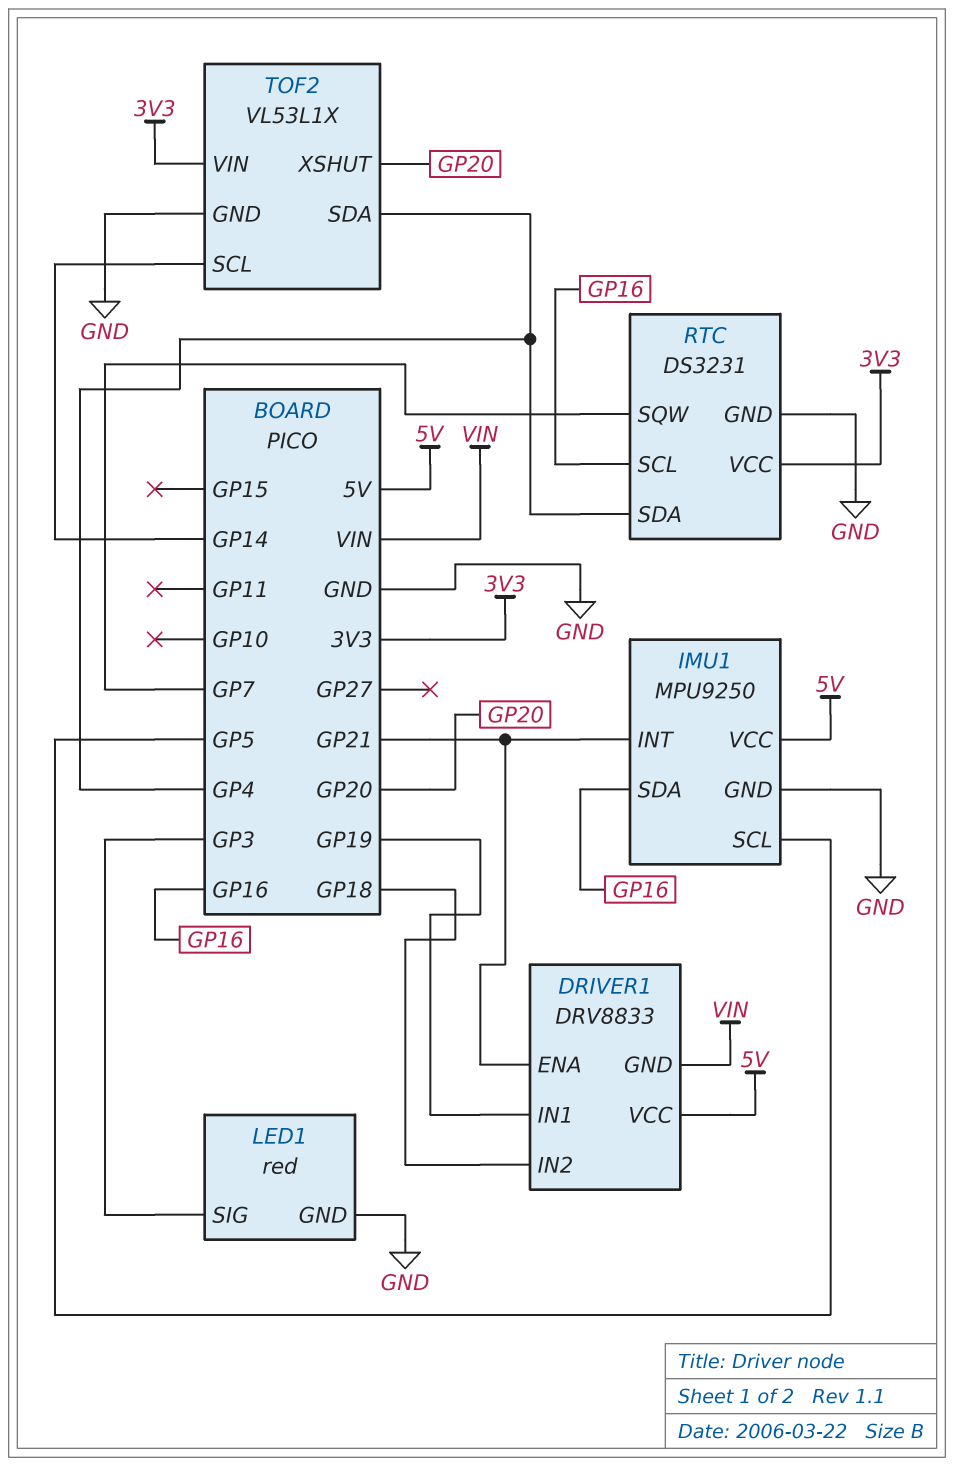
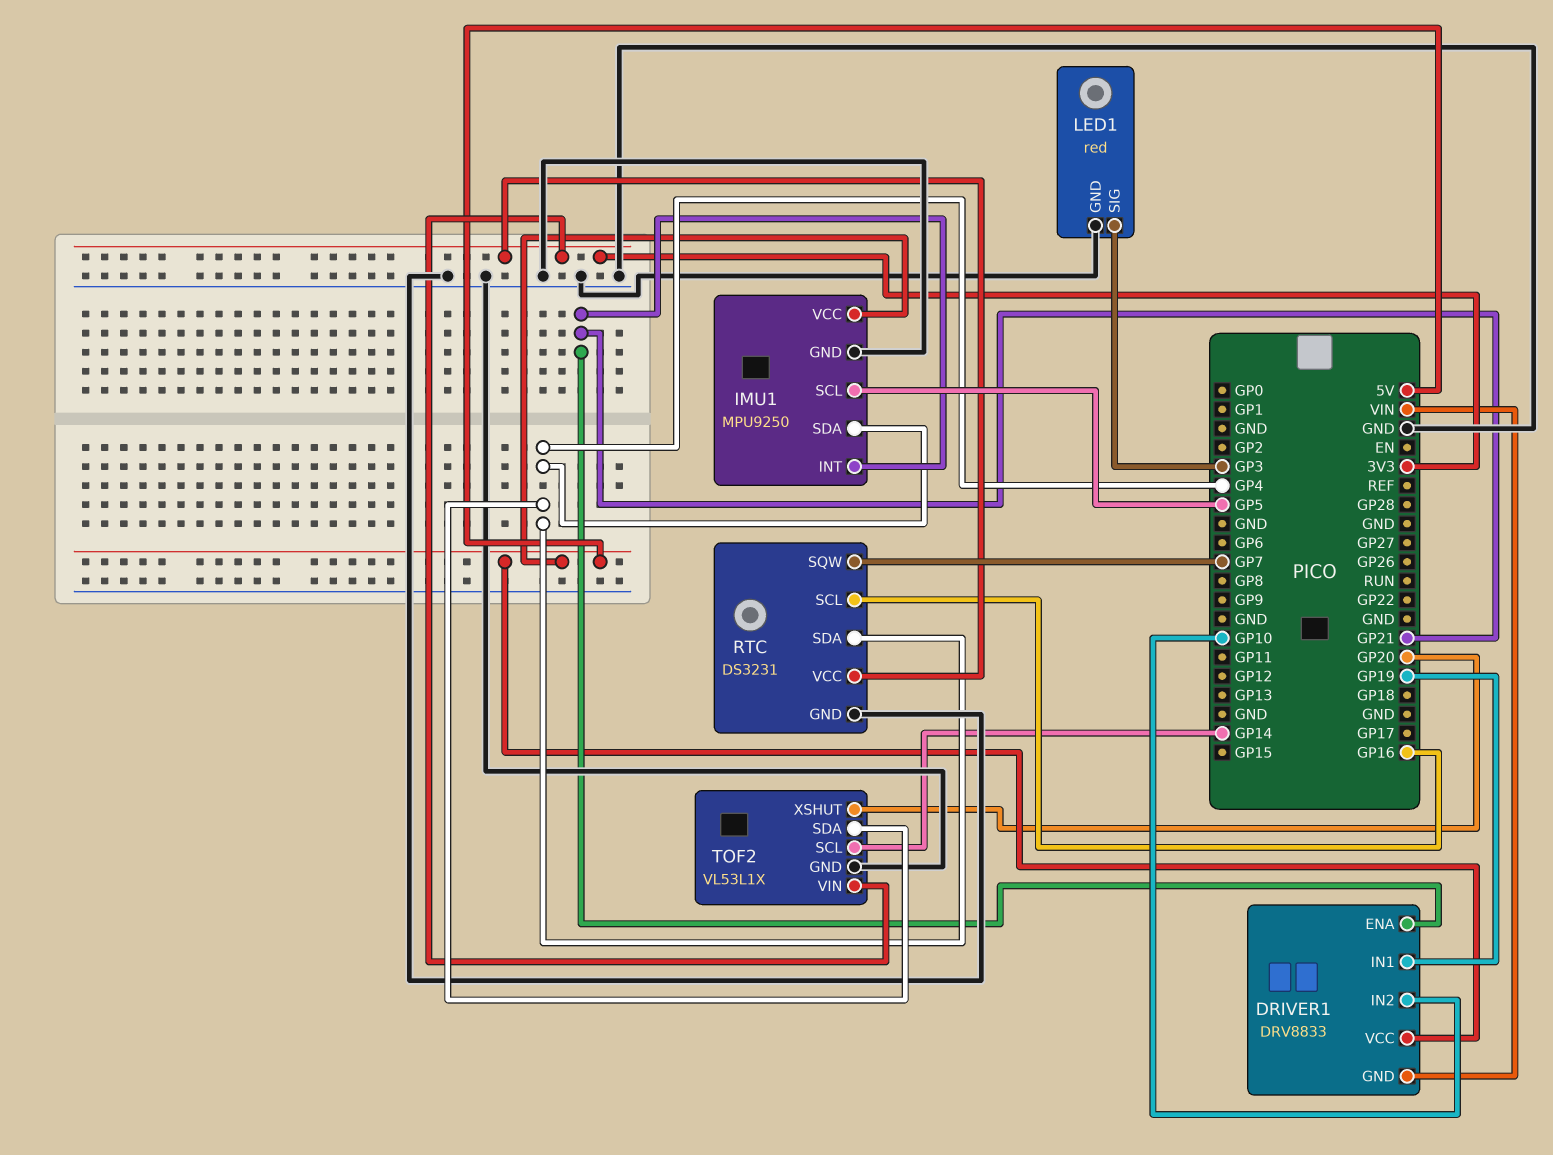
DRIVER1 pin IN2: GP18 -> GP10
IMU1 pin SDA: GP16 -> GP4

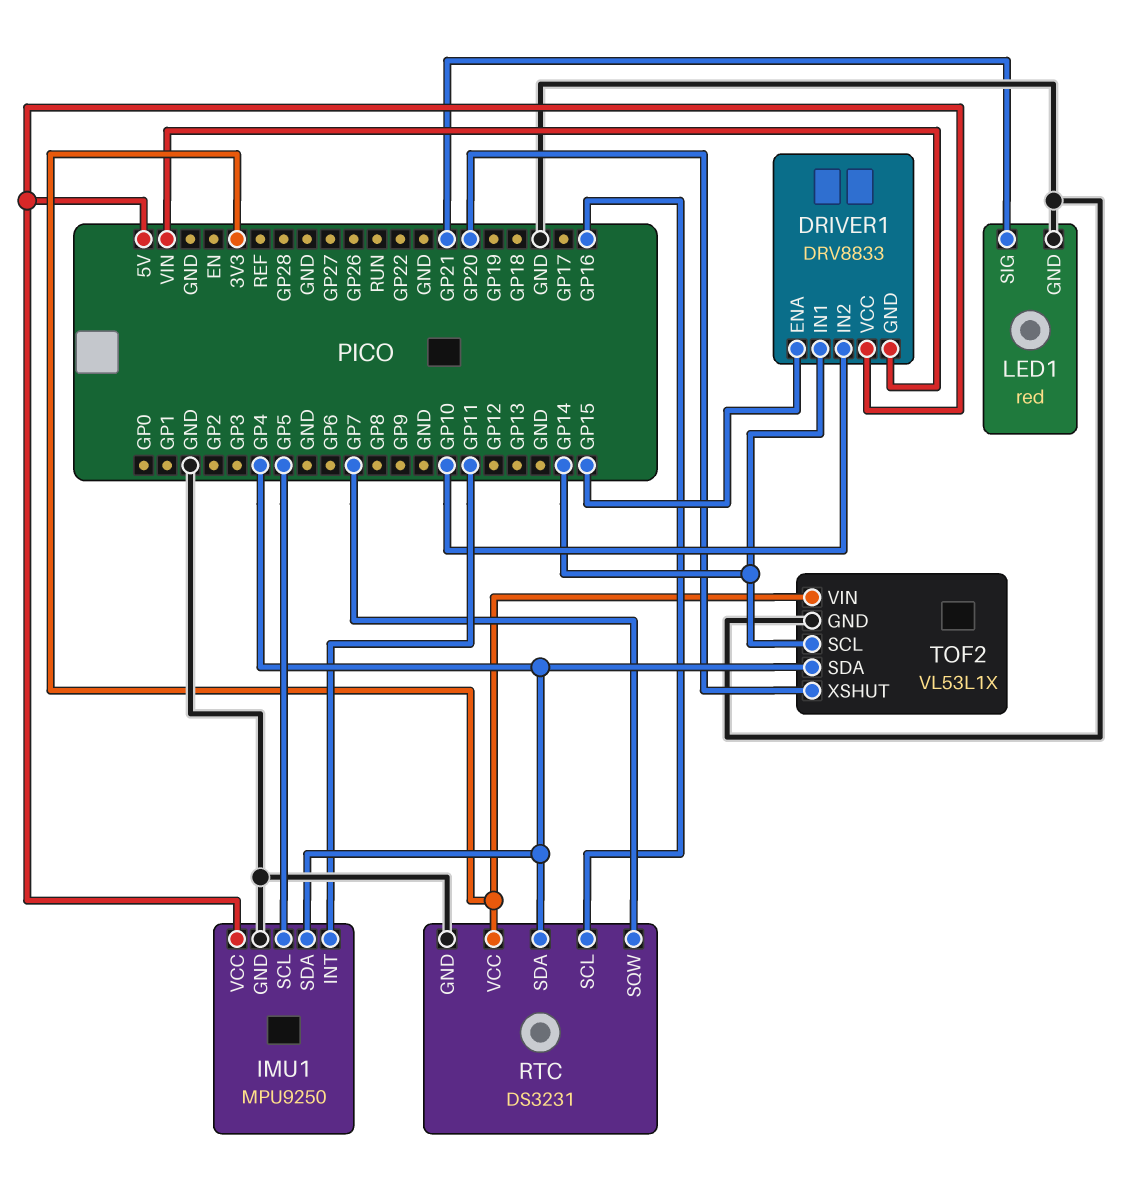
DRIVER1 pin ENA: GP21 -> GP15
DRIVER1 pin IN1: GP19 -> GP14
IMU1 pin INT: GP21 -> GP11
LED1 pin SIG: GP3 -> GP21

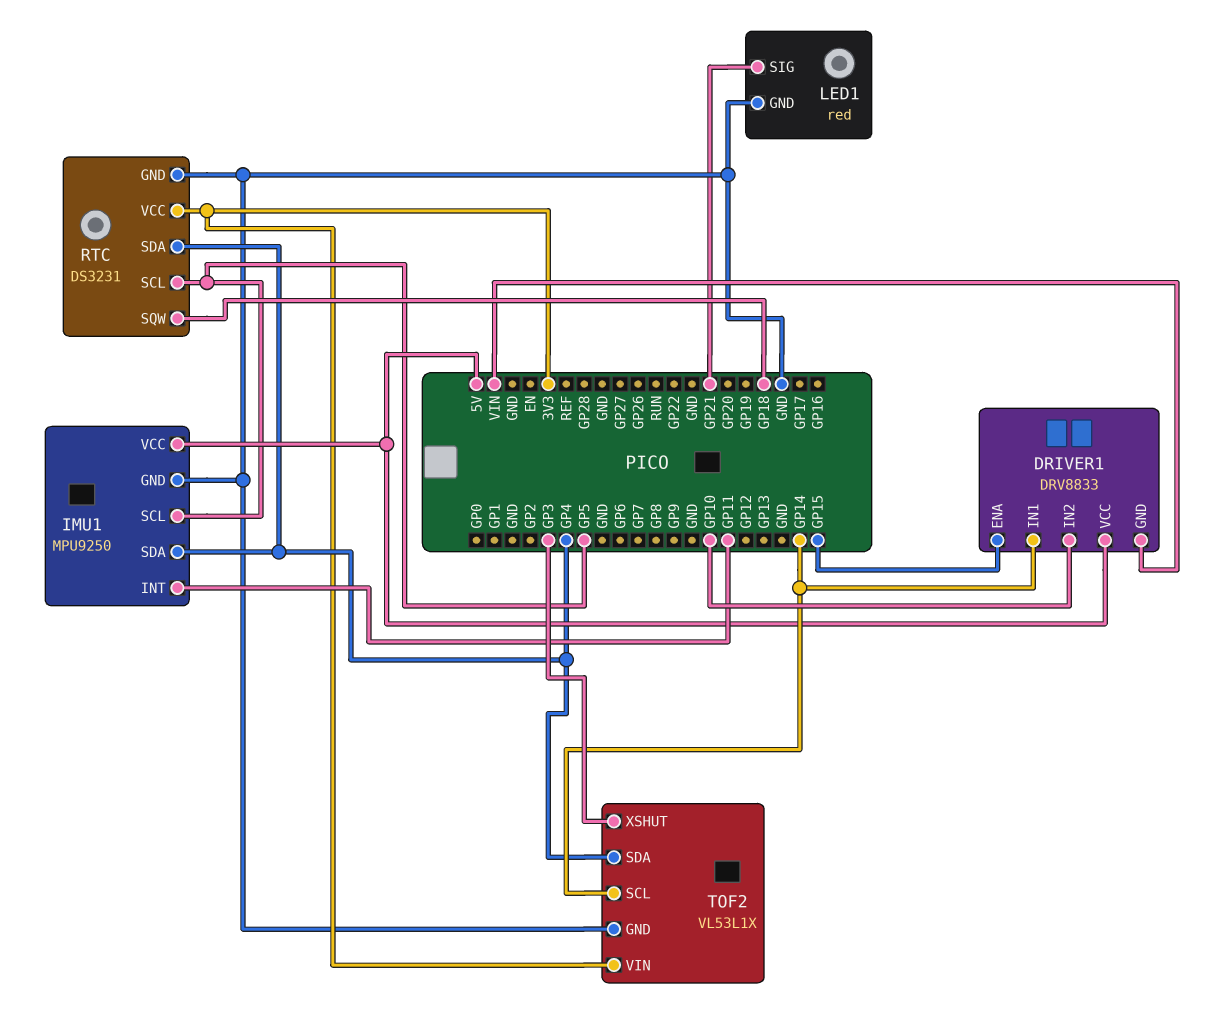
RTC pin SCL: GP16 -> GP5
RTC pin SQW: GP7 -> GP18
TOF2 pin XSHUT: GP20 -> GP3

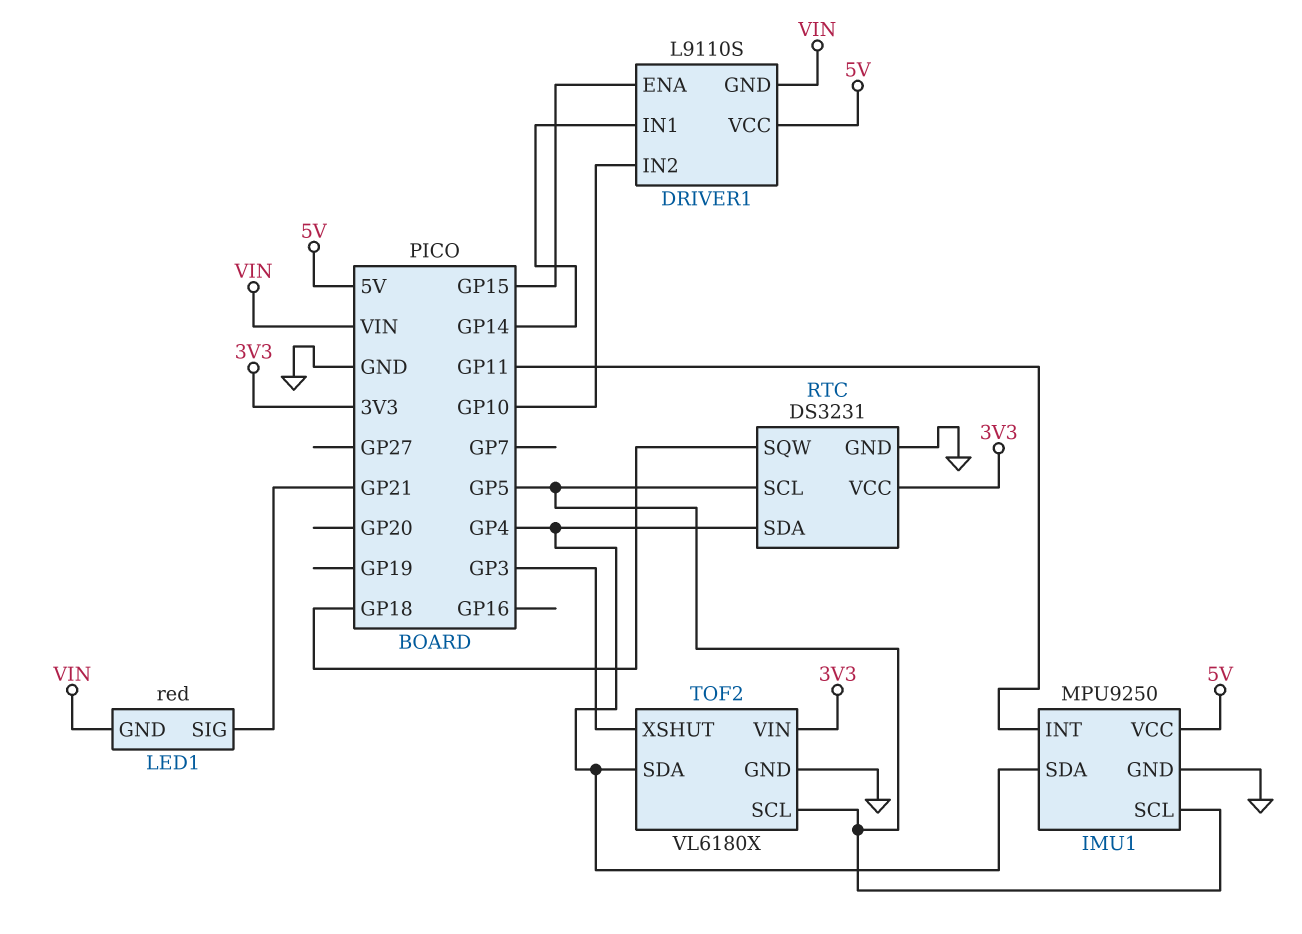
DRIVER1: DRV8833 -> L9110S
LED1 pin GND: GND -> VIN
TOF2: VL53L1X -> VL6180X
TOF2 pin SCL: GP14 -> GP5

